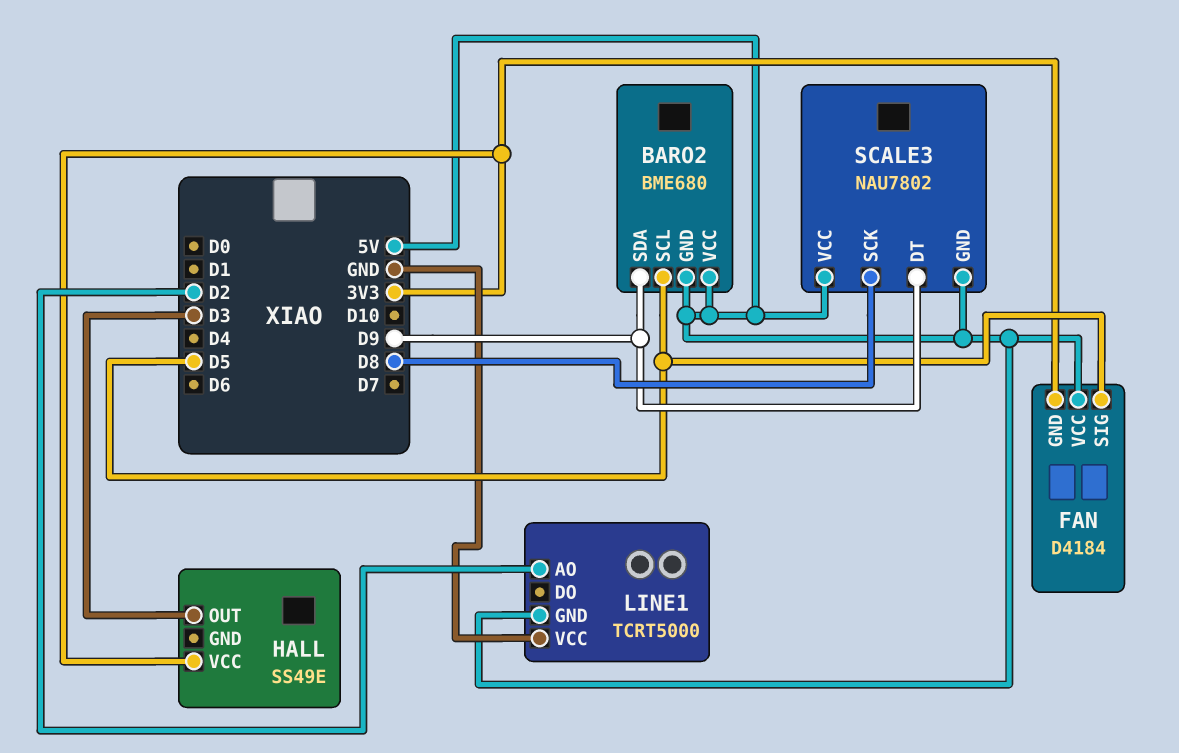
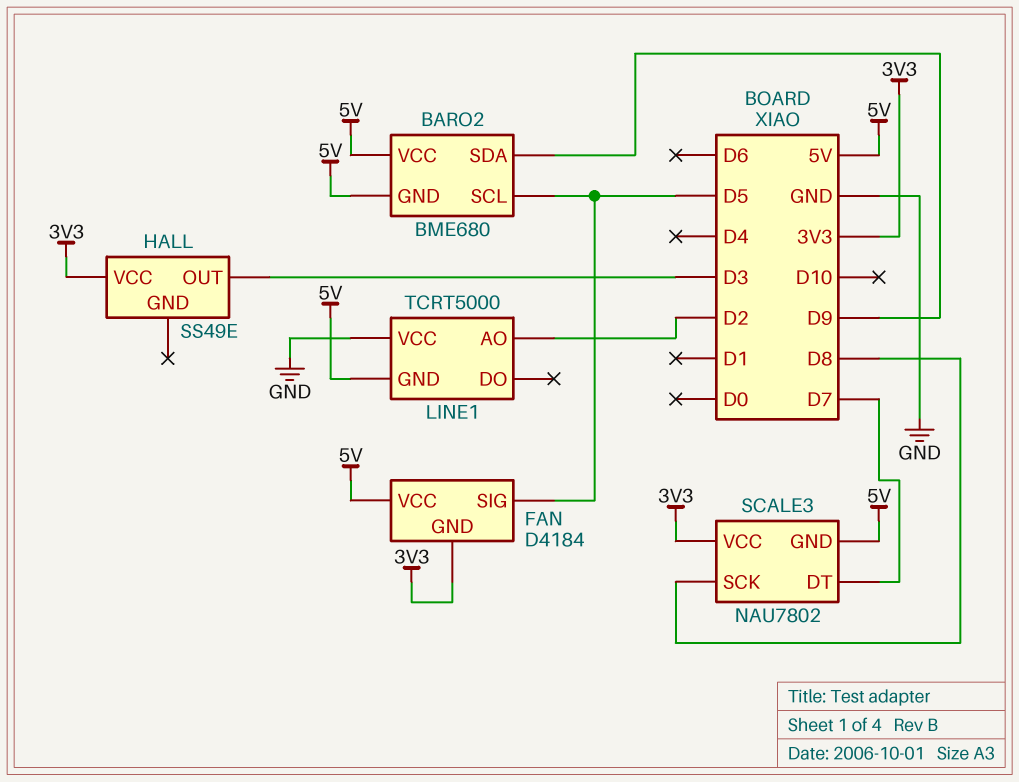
SCALE3 pin DT: D9 -> D7
SCALE3 pin VCC: 5V -> 3V3

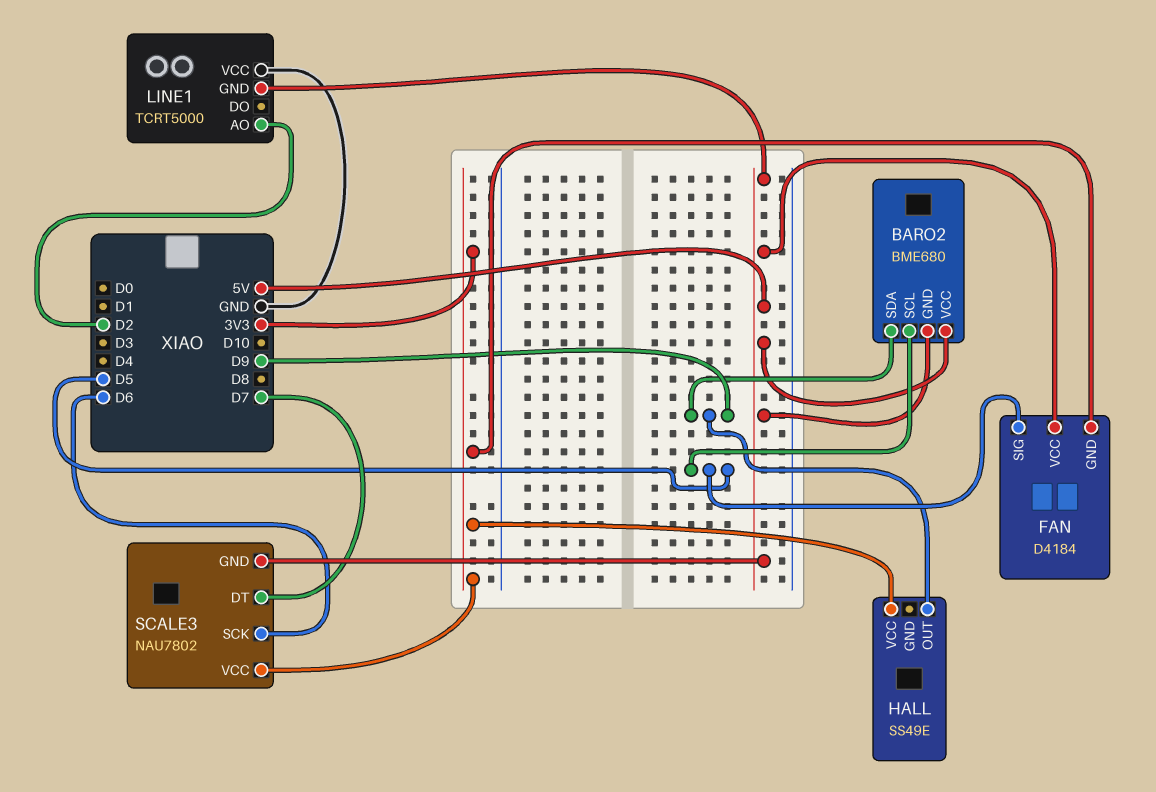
HALL pin OUT: D3 -> D9
SCALE3 pin SCK: D8 -> D6

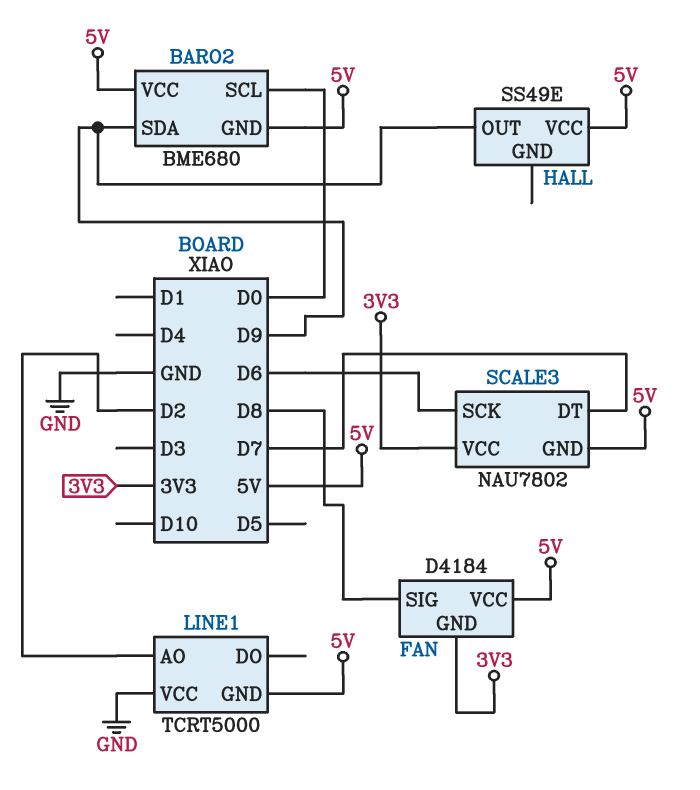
BARO2 pin SCL: D5 -> D0
FAN pin SIG: D5 -> D8
HALL pin VCC: 3V3 -> 5V

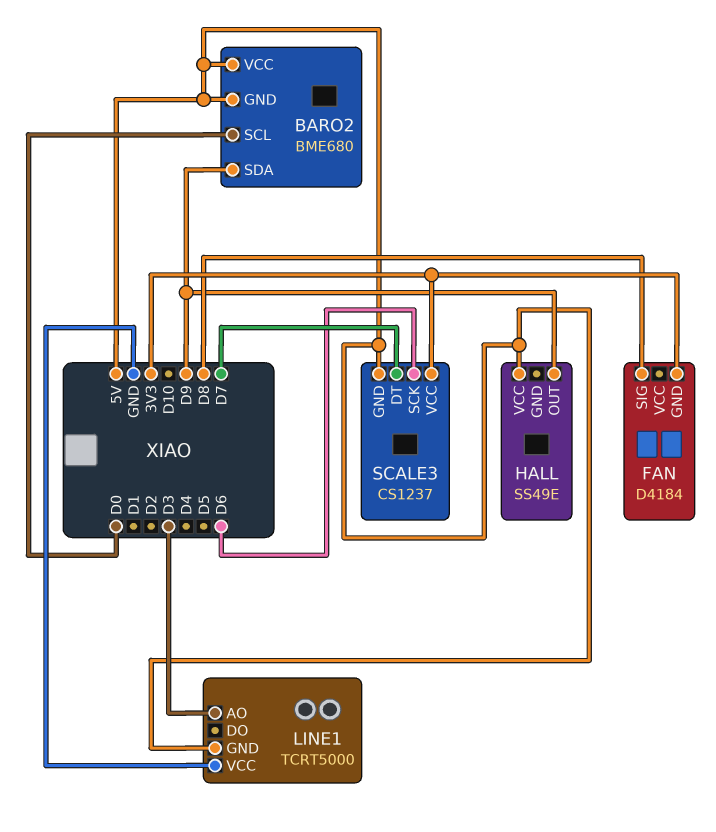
FAN pin VCC: 5V -> none
LINE1 pin AO: D2 -> D3
SCALE3: NAU7802 -> CS1237

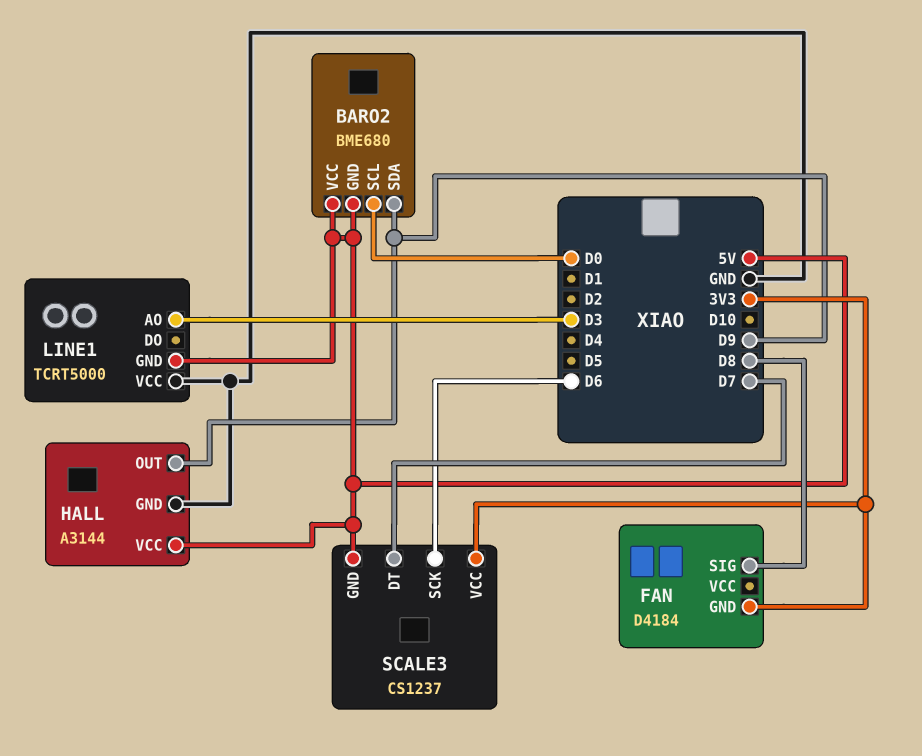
HALL: SS49E -> A3144
HALL pin GND: none -> GND

